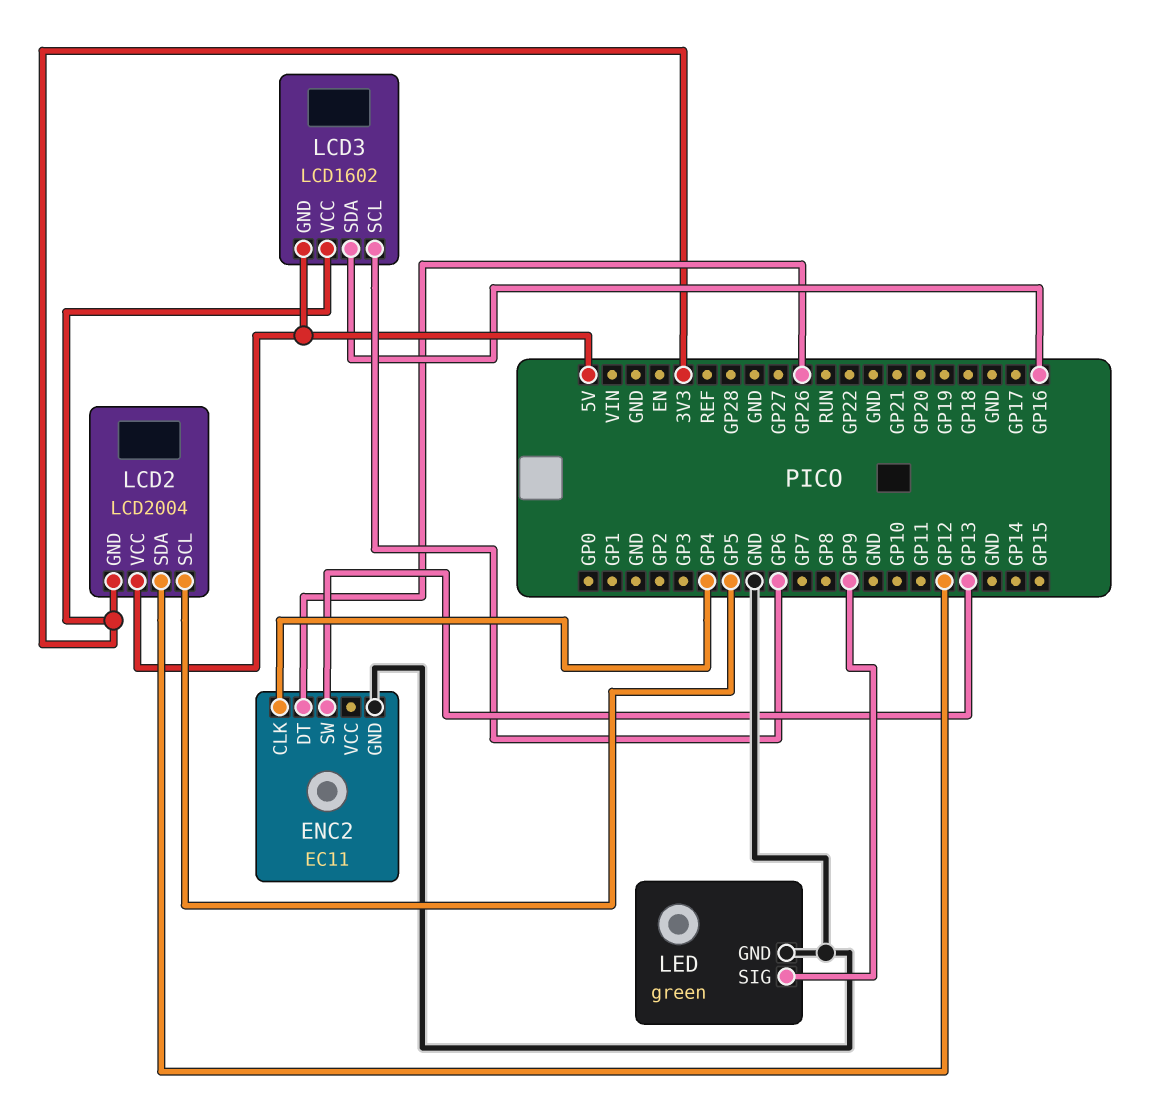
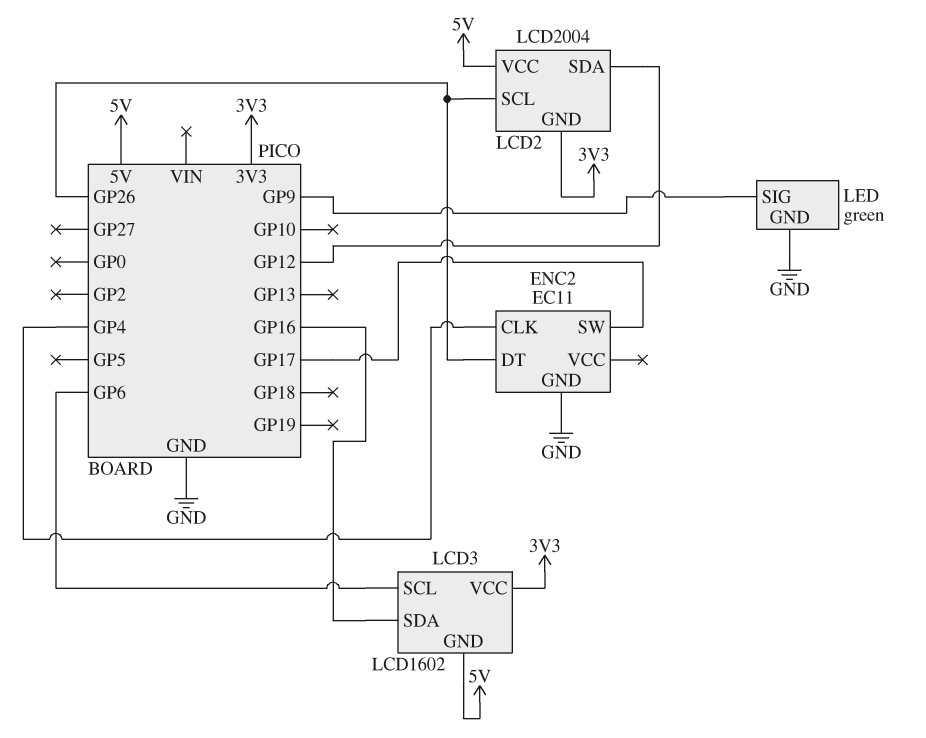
ENC2 pin SW: GP13 -> GP17
LCD2 pin SCL: GP5 -> GP26

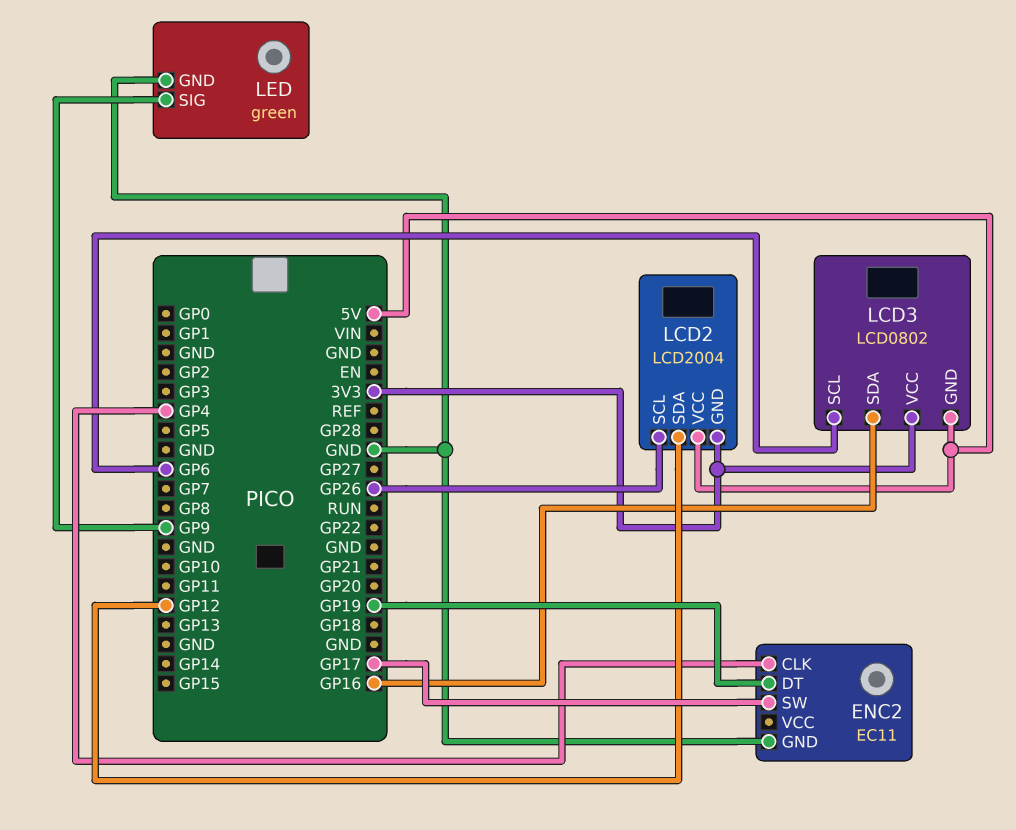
ENC2 pin DT: GP26 -> GP19
LCD3: LCD1602 -> LCD0802

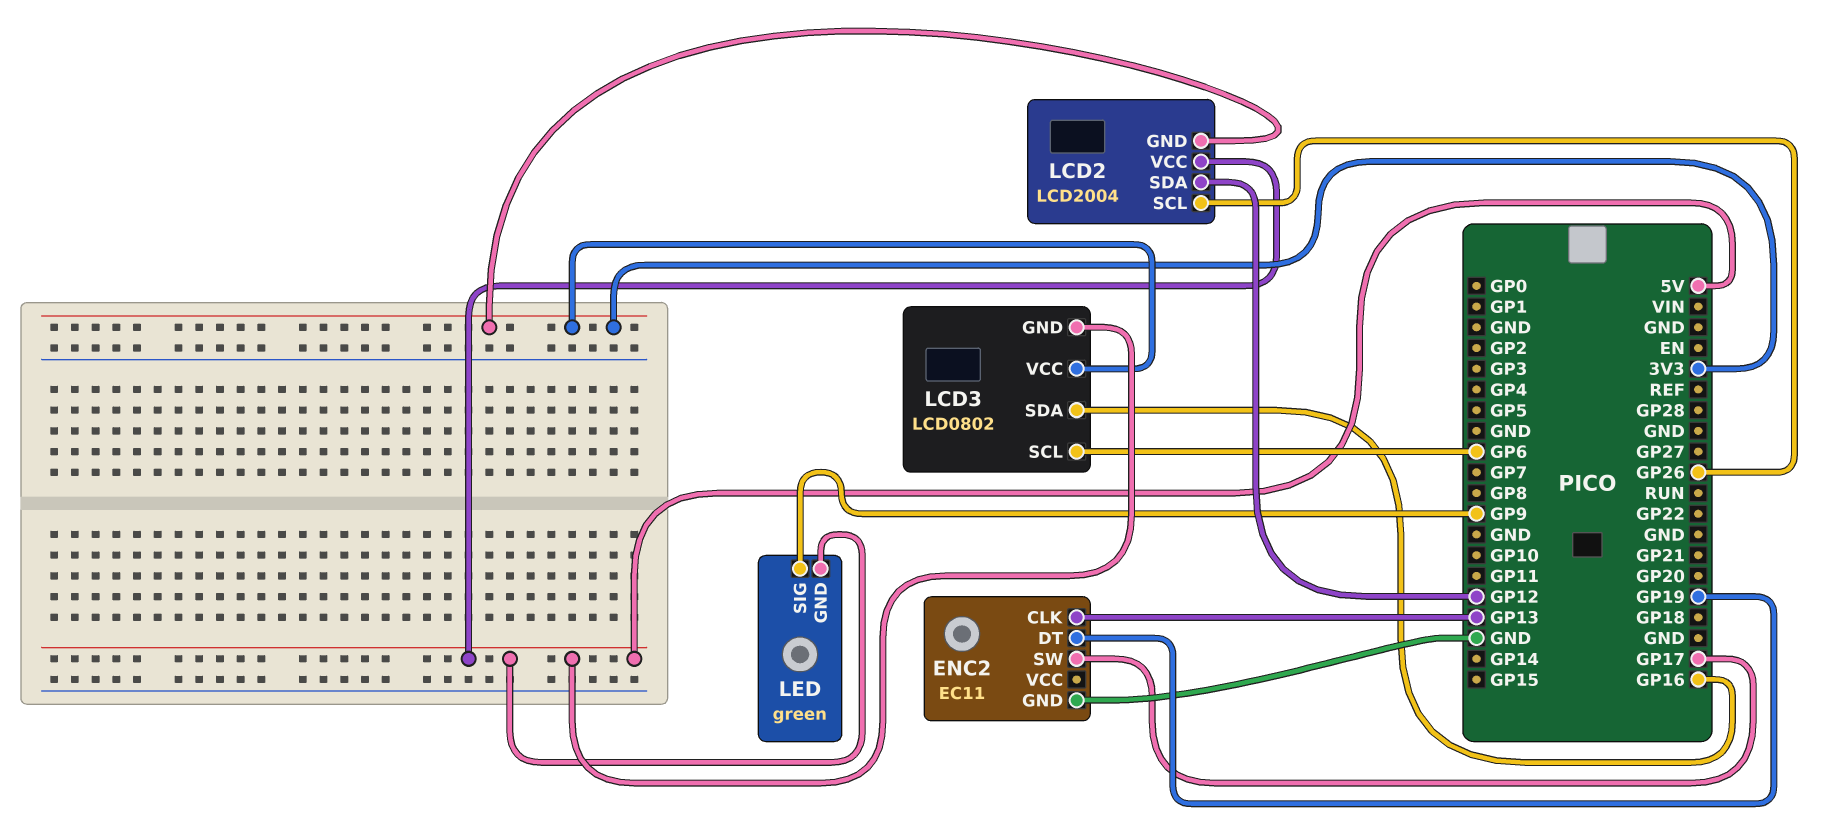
ENC2 pin CLK: GP4 -> GP13
LED pin GND: GND -> 5V

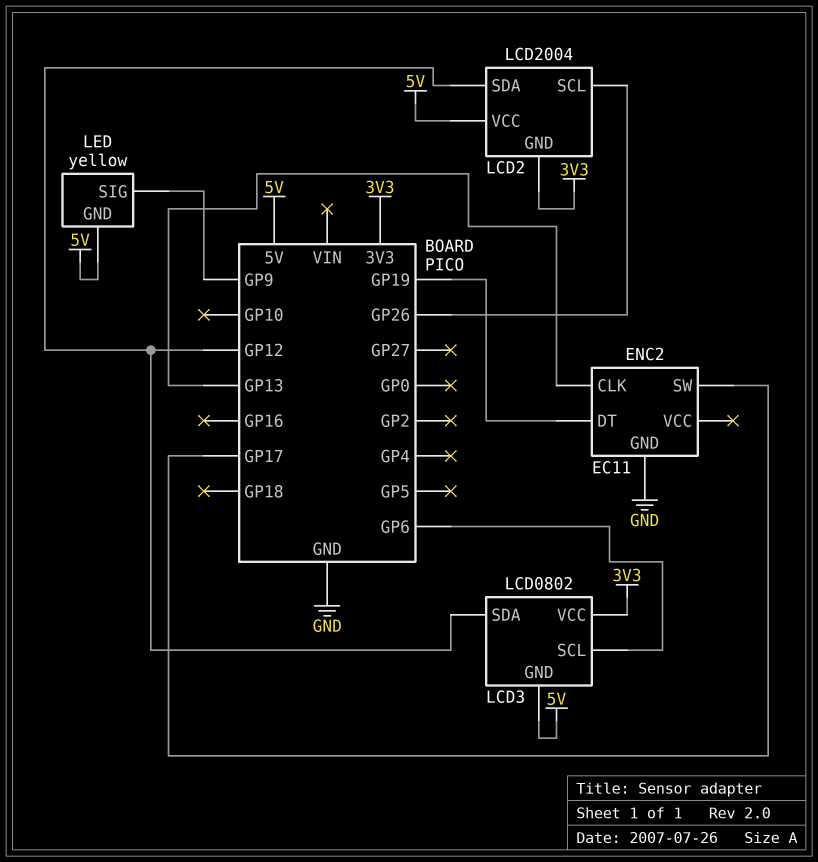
LCD3 pin SDA: GP16 -> GP12
LED: green -> yellow

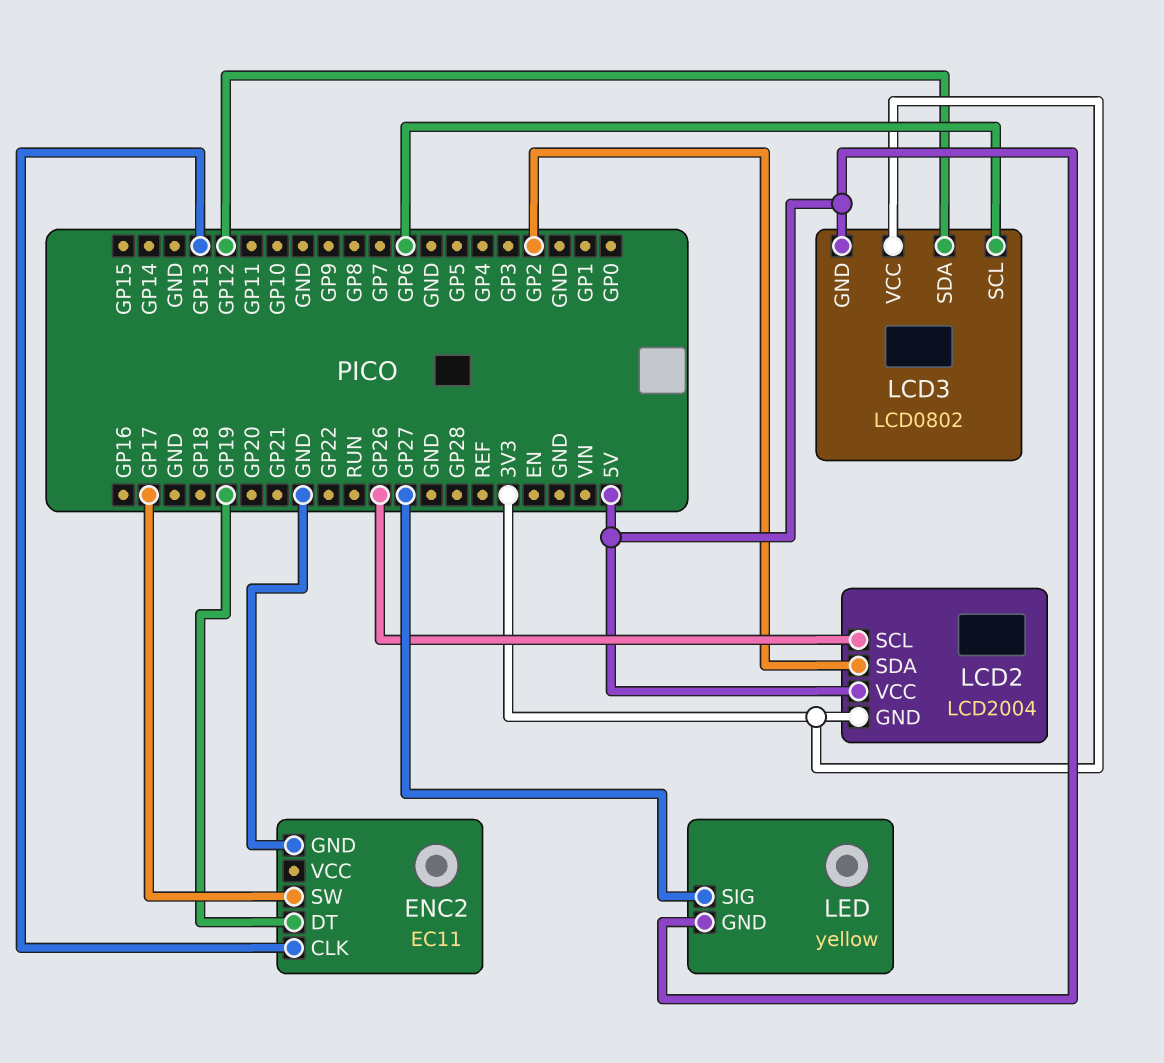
LCD2 pin SDA: GP12 -> GP2
LED pin SIG: GP9 -> GP27

